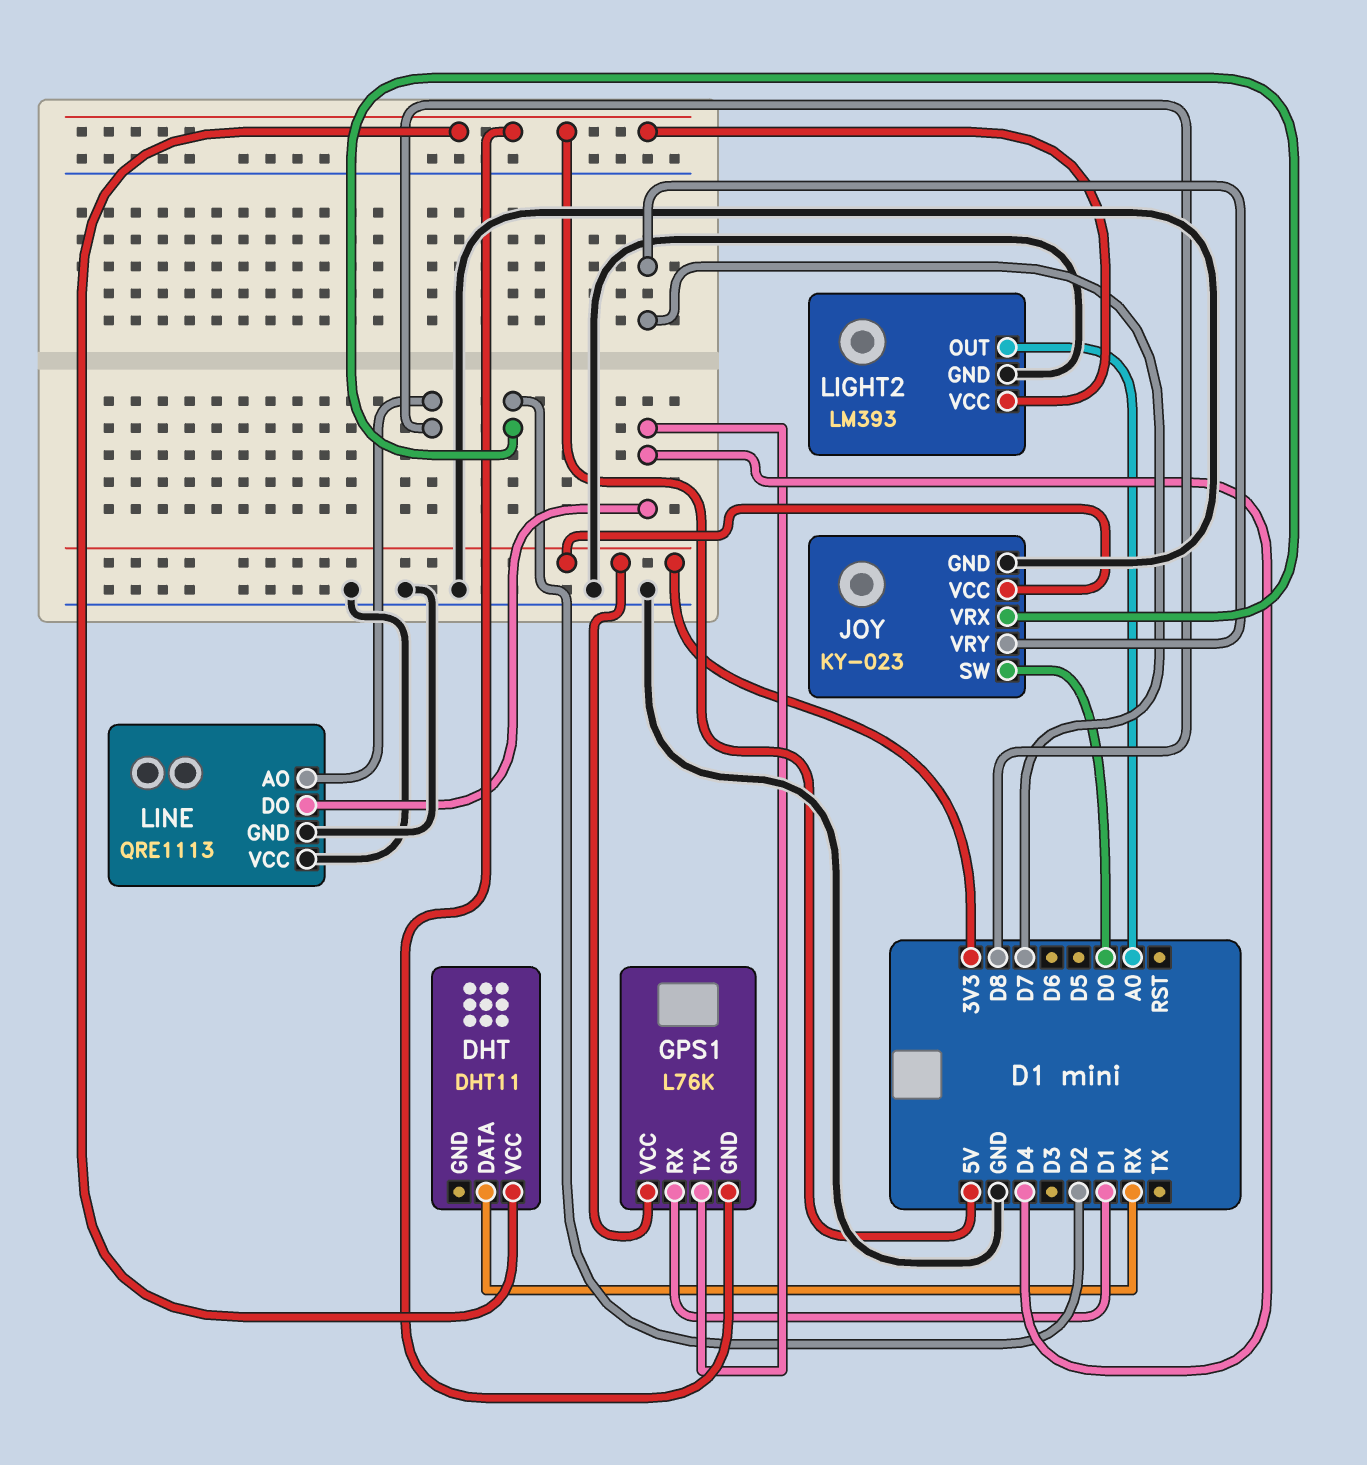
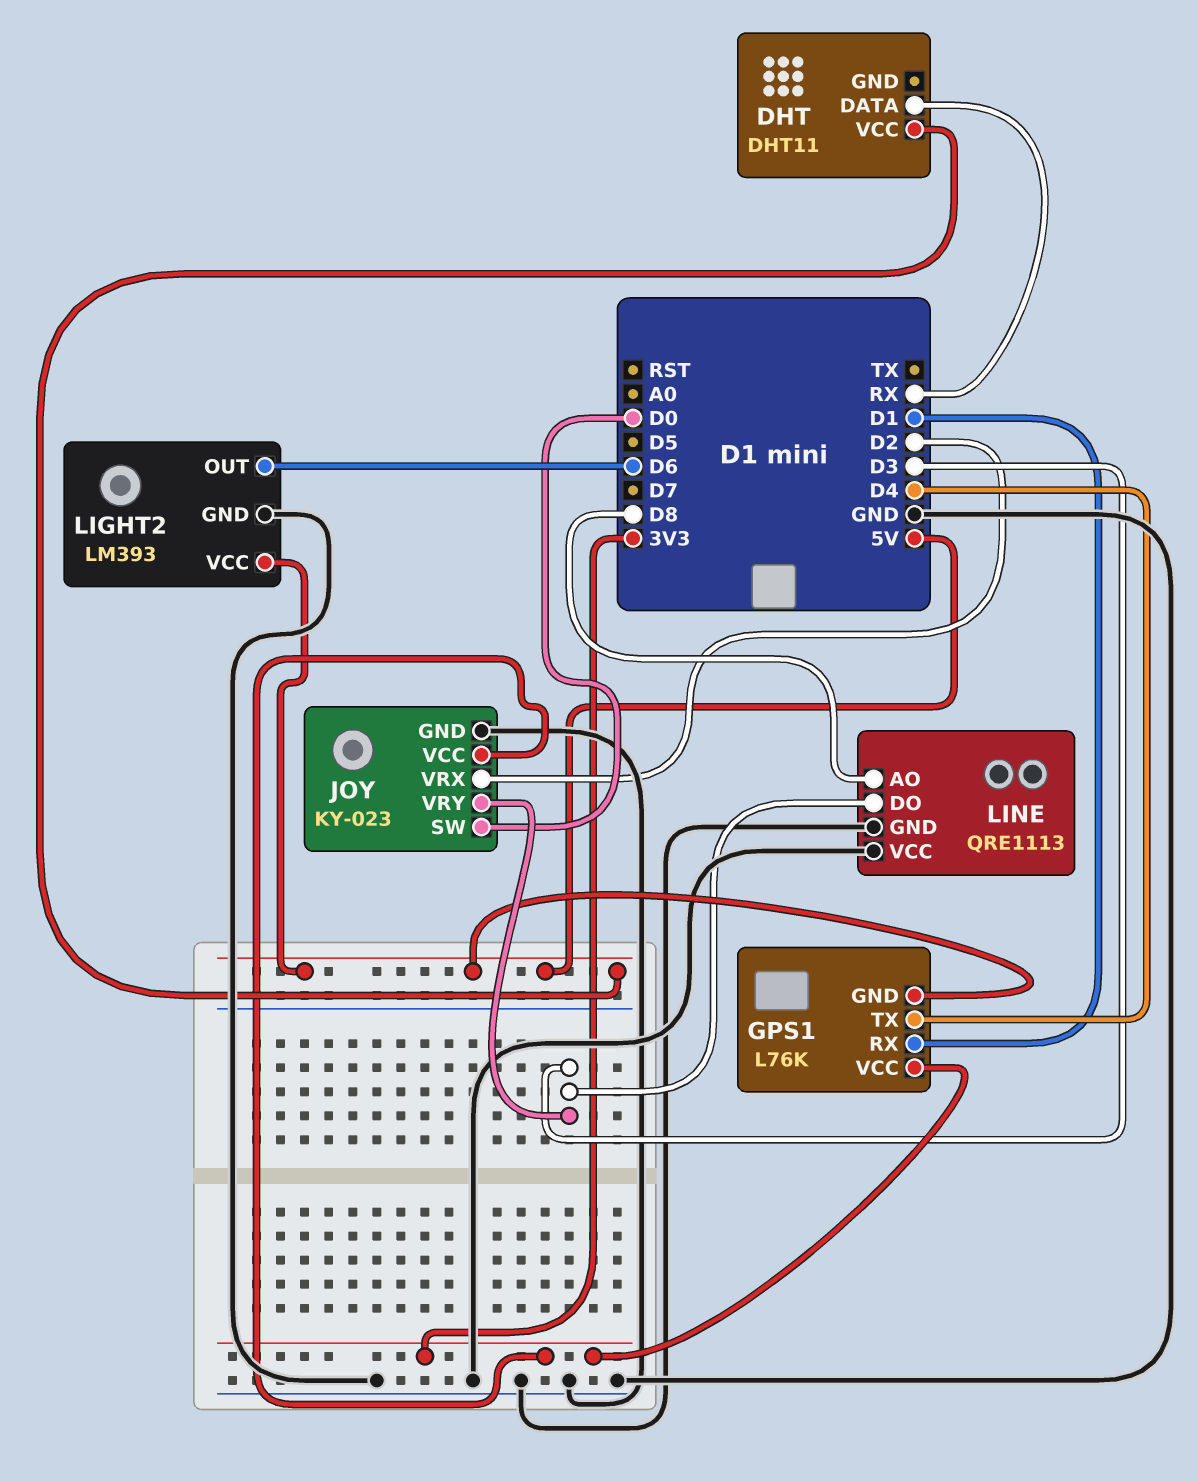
JOY pin VRY: D7 -> D3
LIGHT2 pin OUT: A0 -> D6
LINE pin DO: D4 -> D3

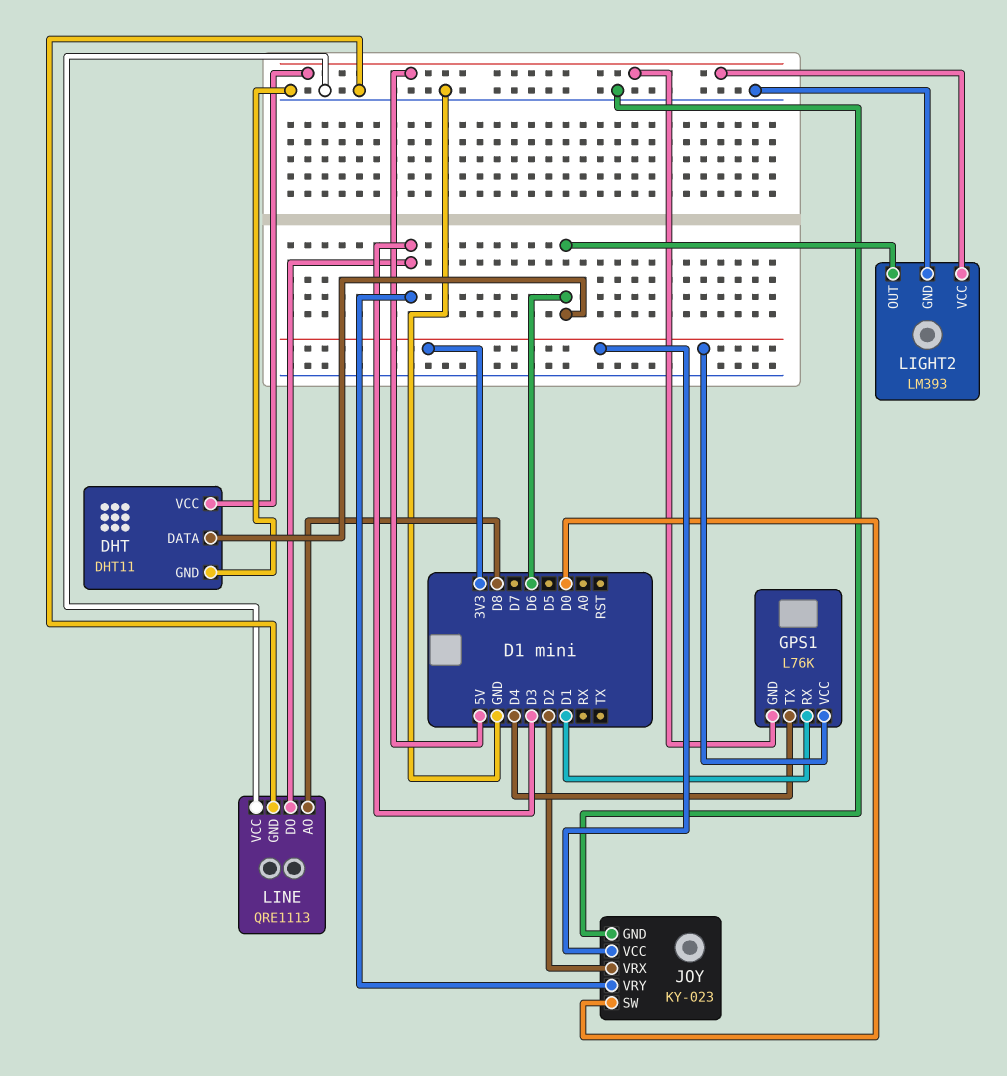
DHT pin DATA: RX -> D6
DHT pin GND: none -> GND

